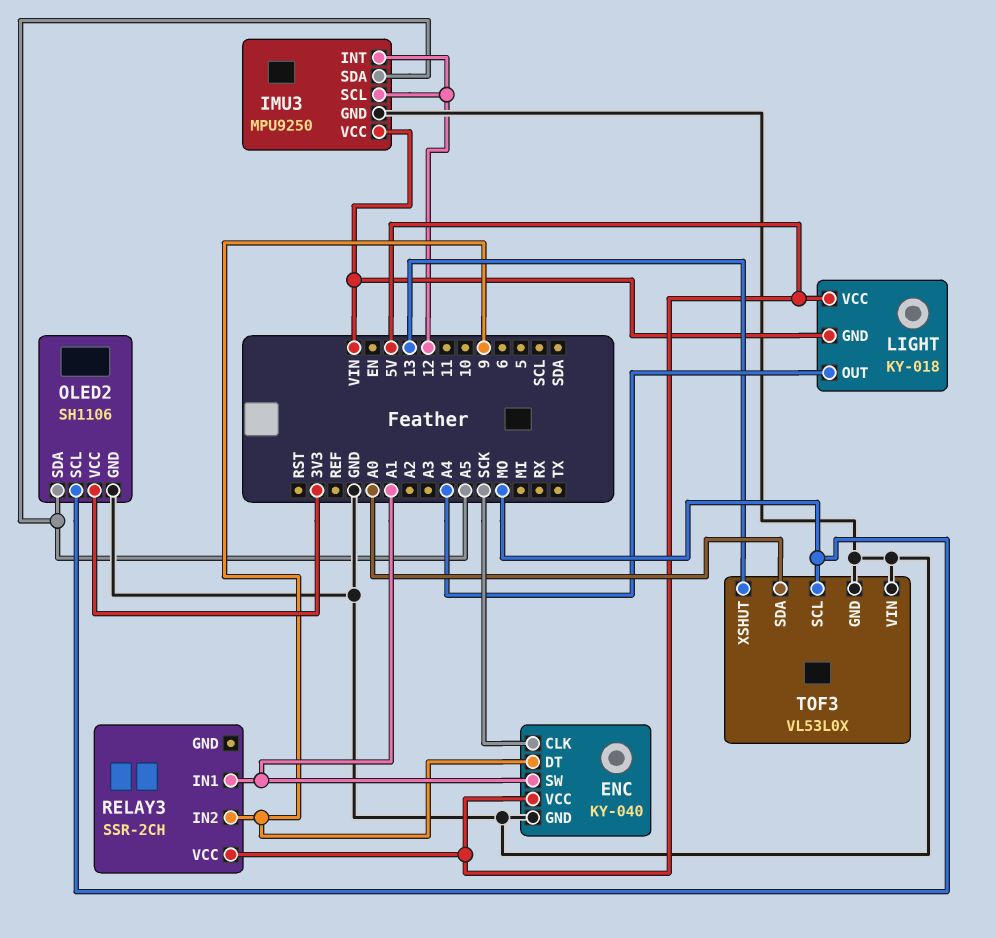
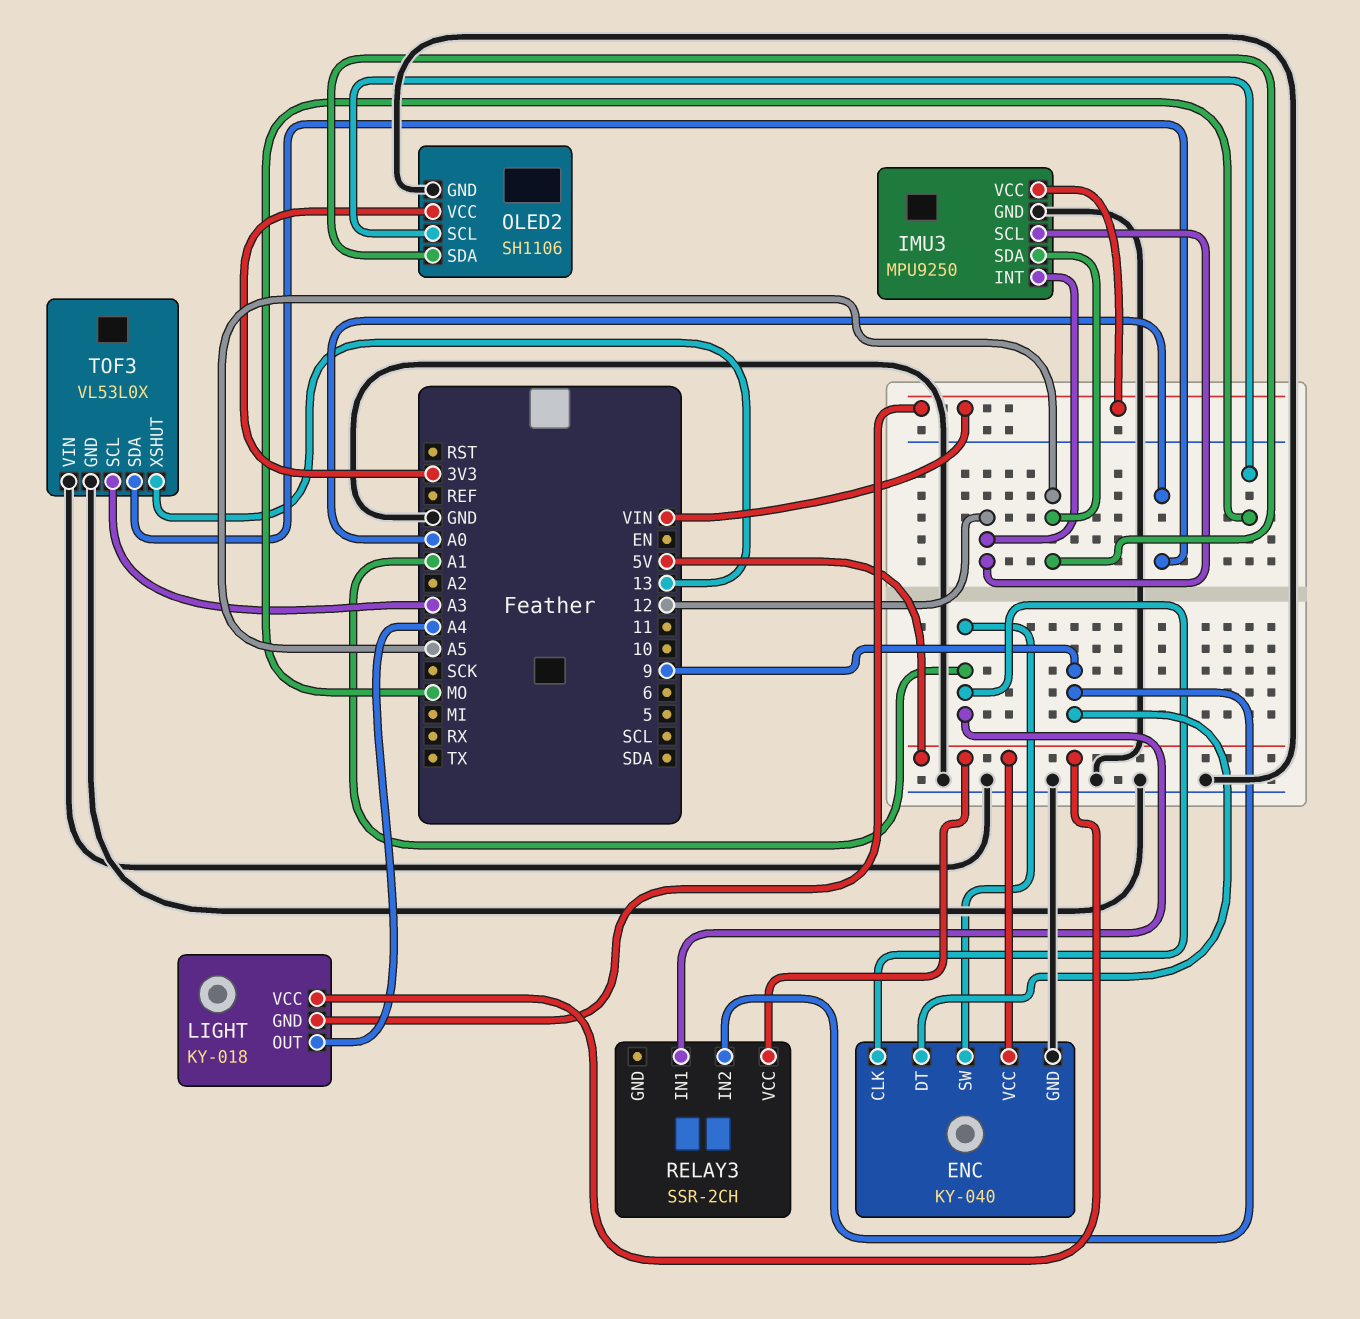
ENC pin CLK: SCK -> A1
TOF3 pin SCL: MO -> A3

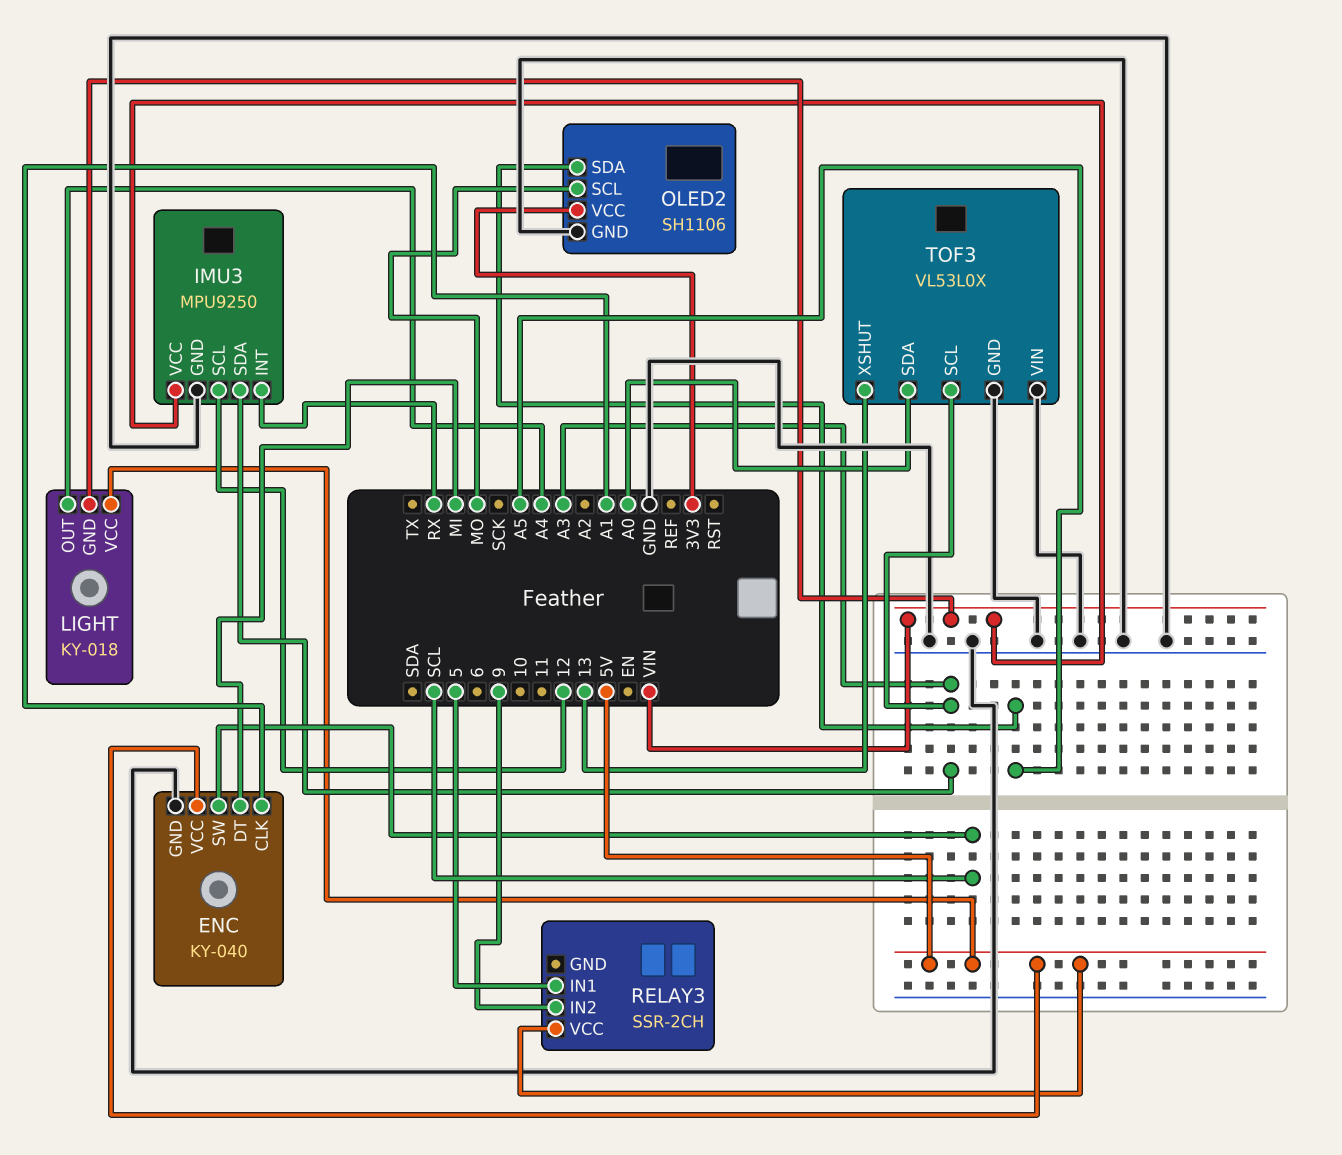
ENC pin DT: 9 -> MI
ENC pin SW: A1 -> SCL
IMU3 pin INT: 12 -> RX
IMU3 pin SDA: A5 -> A3
RELAY3 pin IN1: A1 -> 5

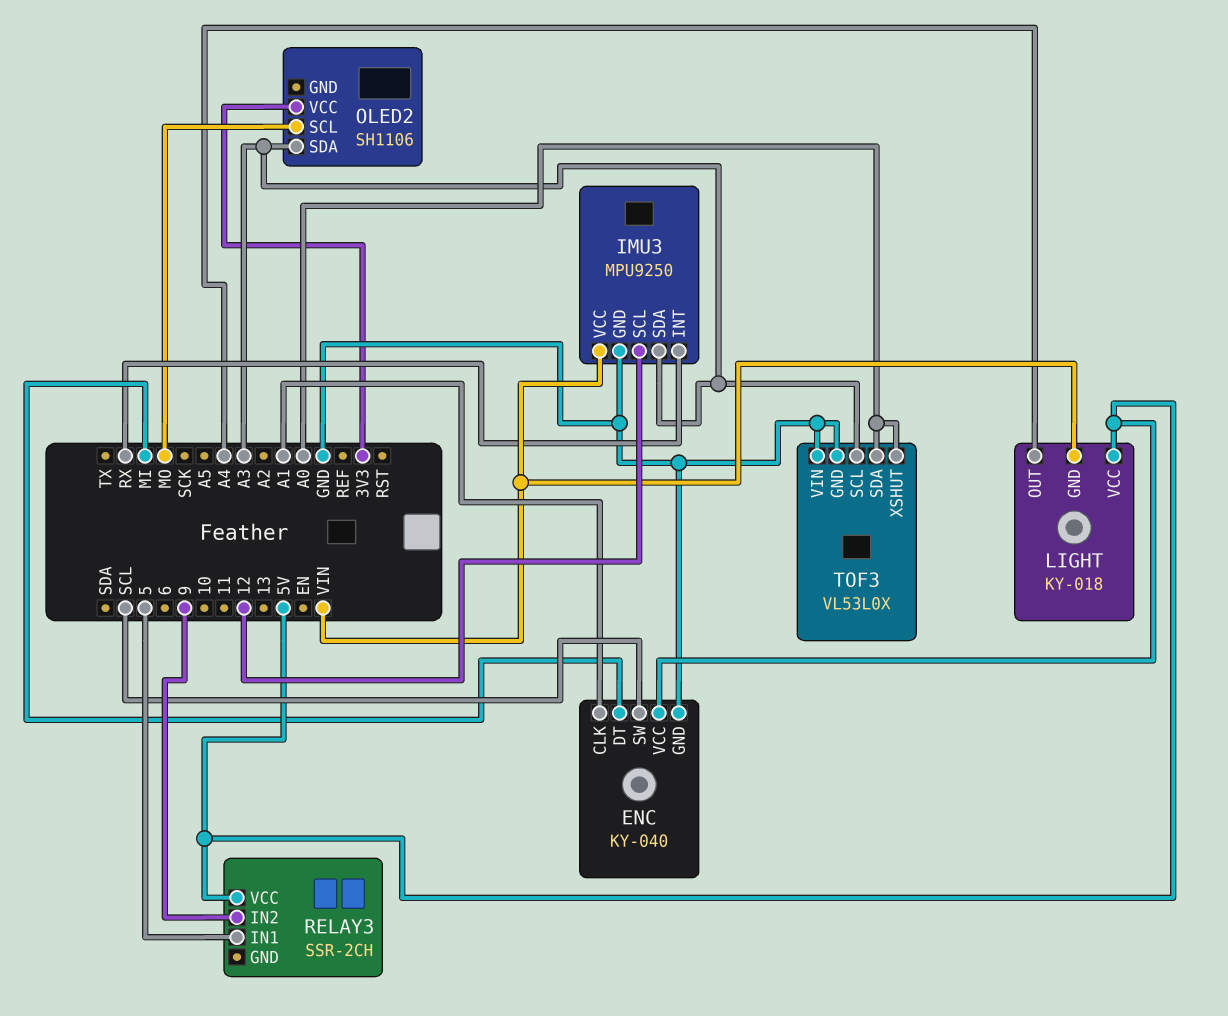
OLED2 pin GND: GND -> none
OLED2 pin SDA: A5 -> A3
TOF3 pin XSHUT: 13 -> A0

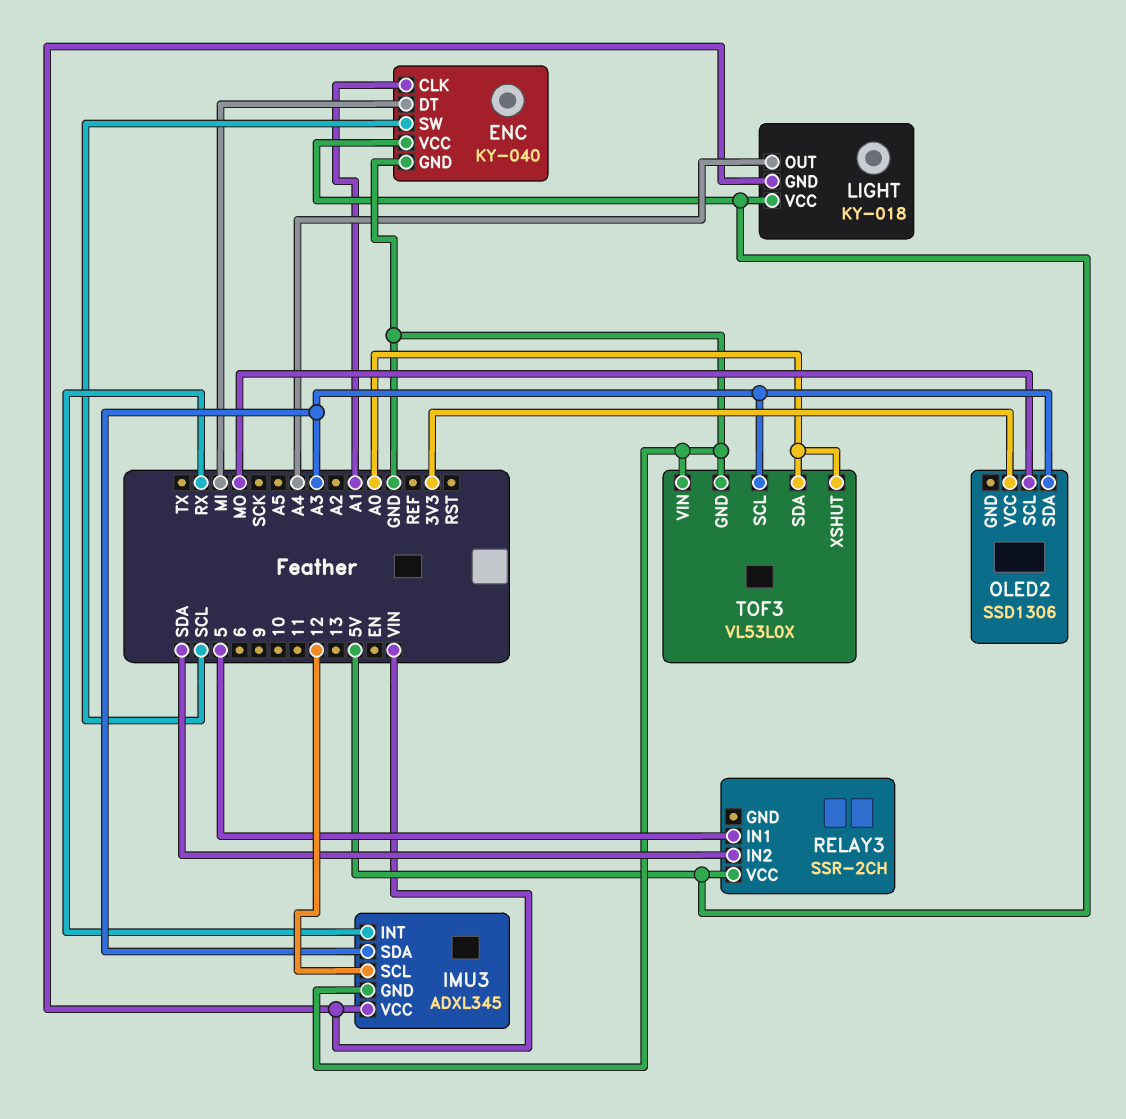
IMU3: MPU9250 -> ADXL345
OLED2: SH1106 -> SSD1306
RELAY3 pin IN2: 9 -> SDA

